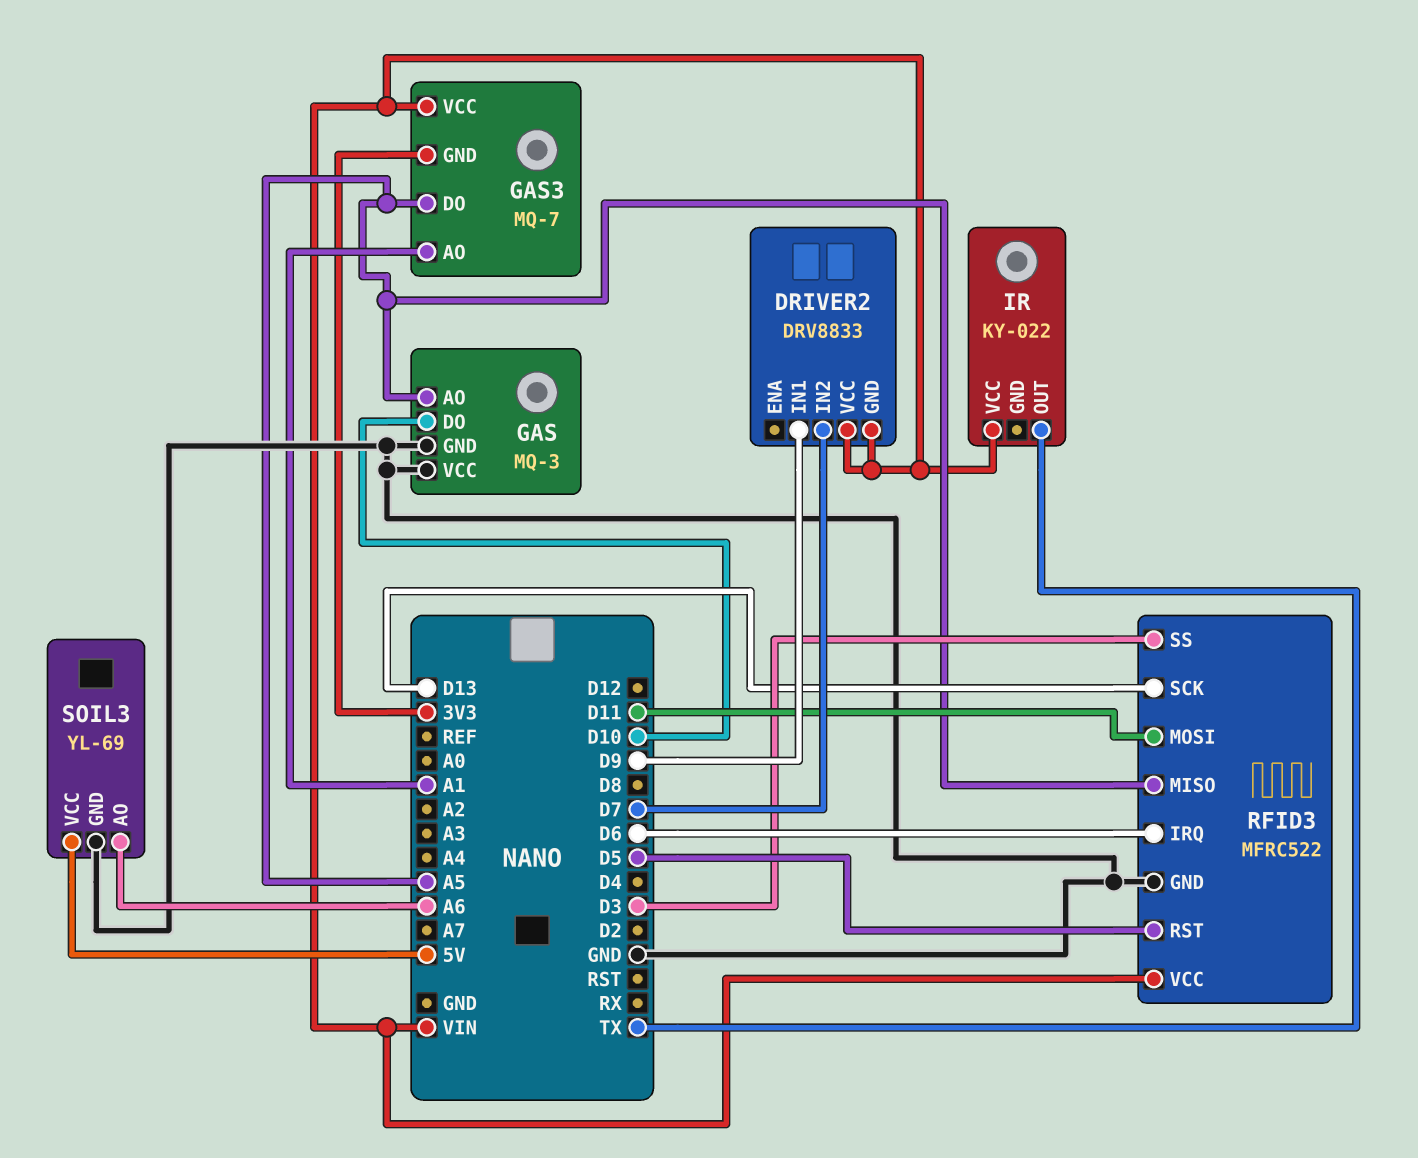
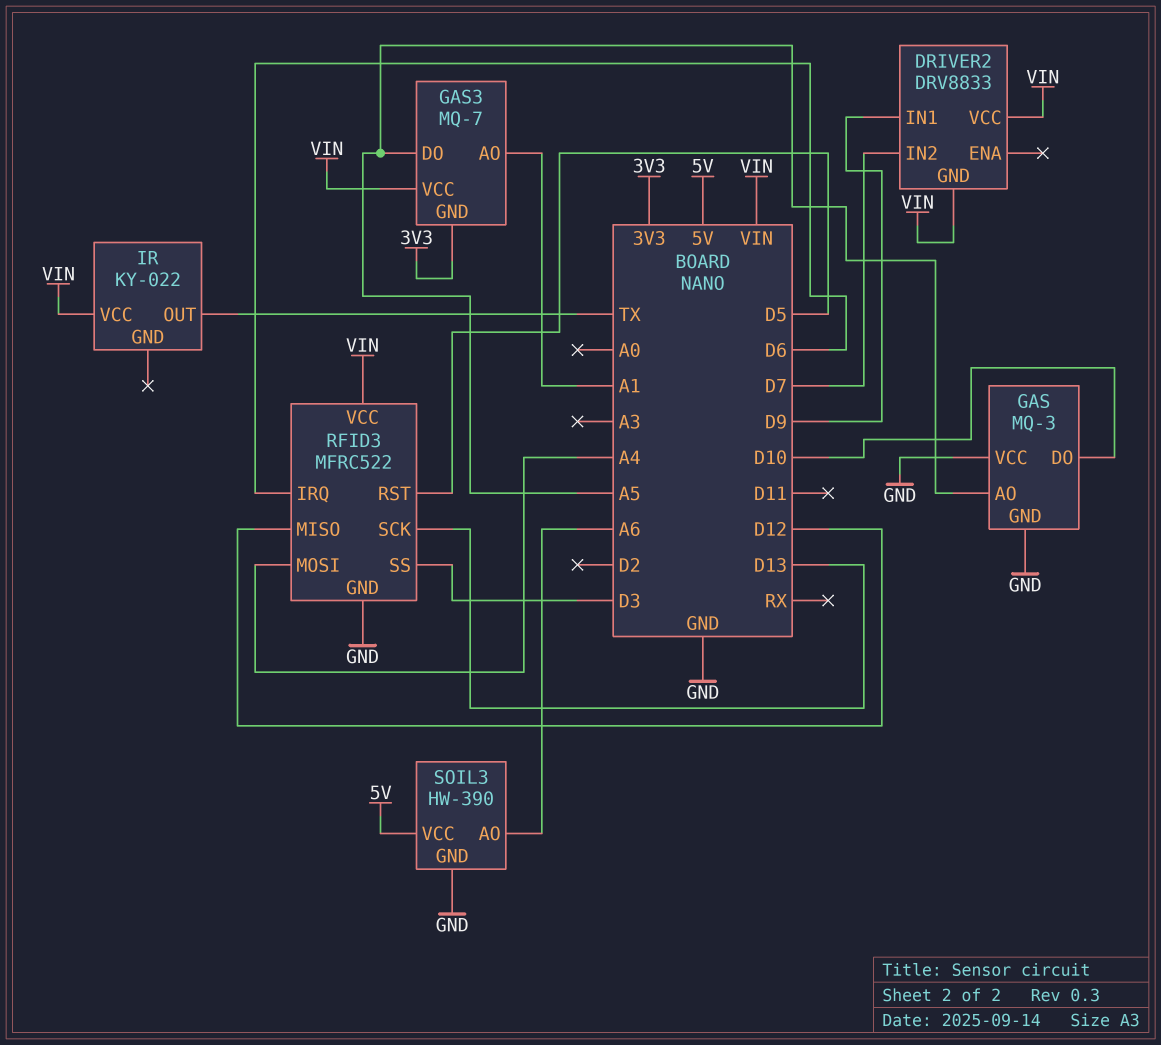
RFID3 pin MISO: A5 -> D12
RFID3 pin MOSI: D11 -> A4
SOIL3: YL-69 -> HW-390

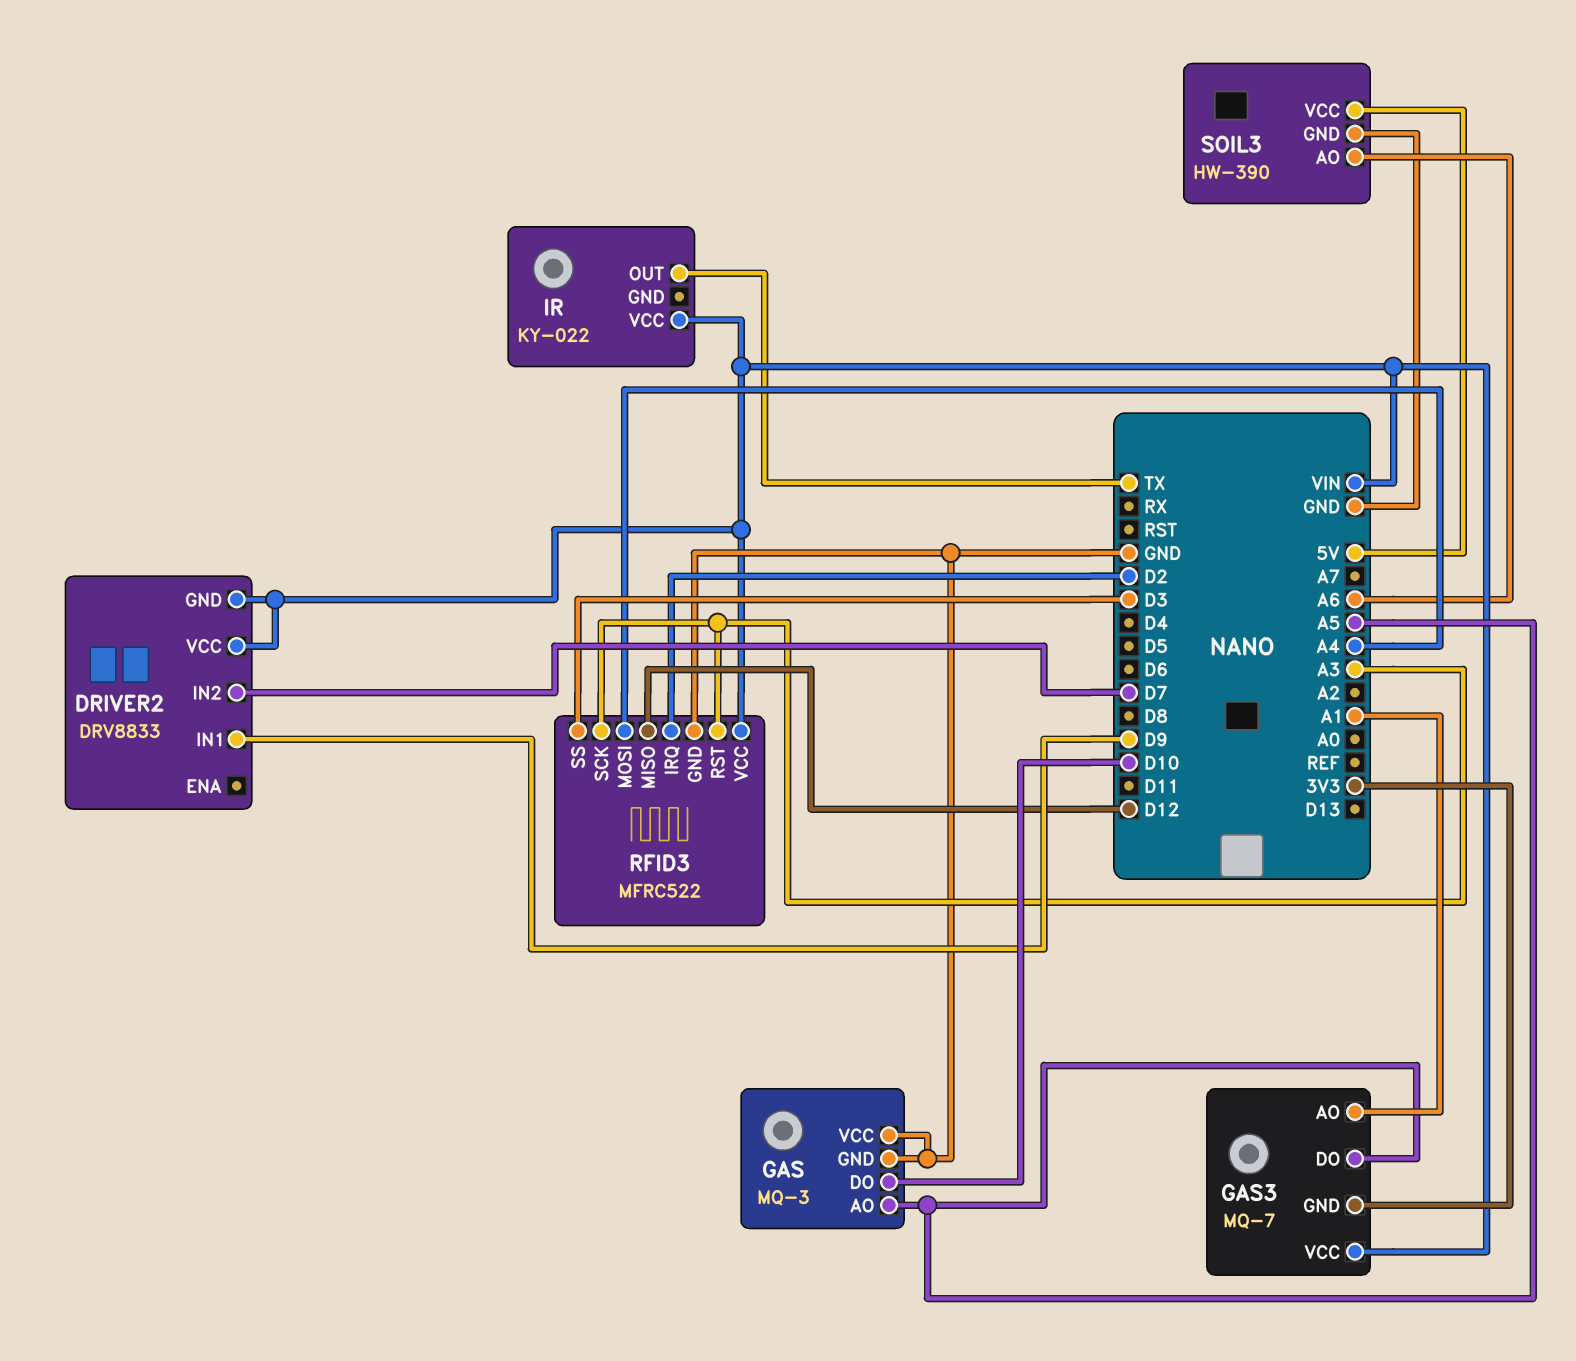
RFID3 pin IRQ: D6 -> D2
RFID3 pin RST: D5 -> A3
RFID3 pin SCK: D13 -> A3

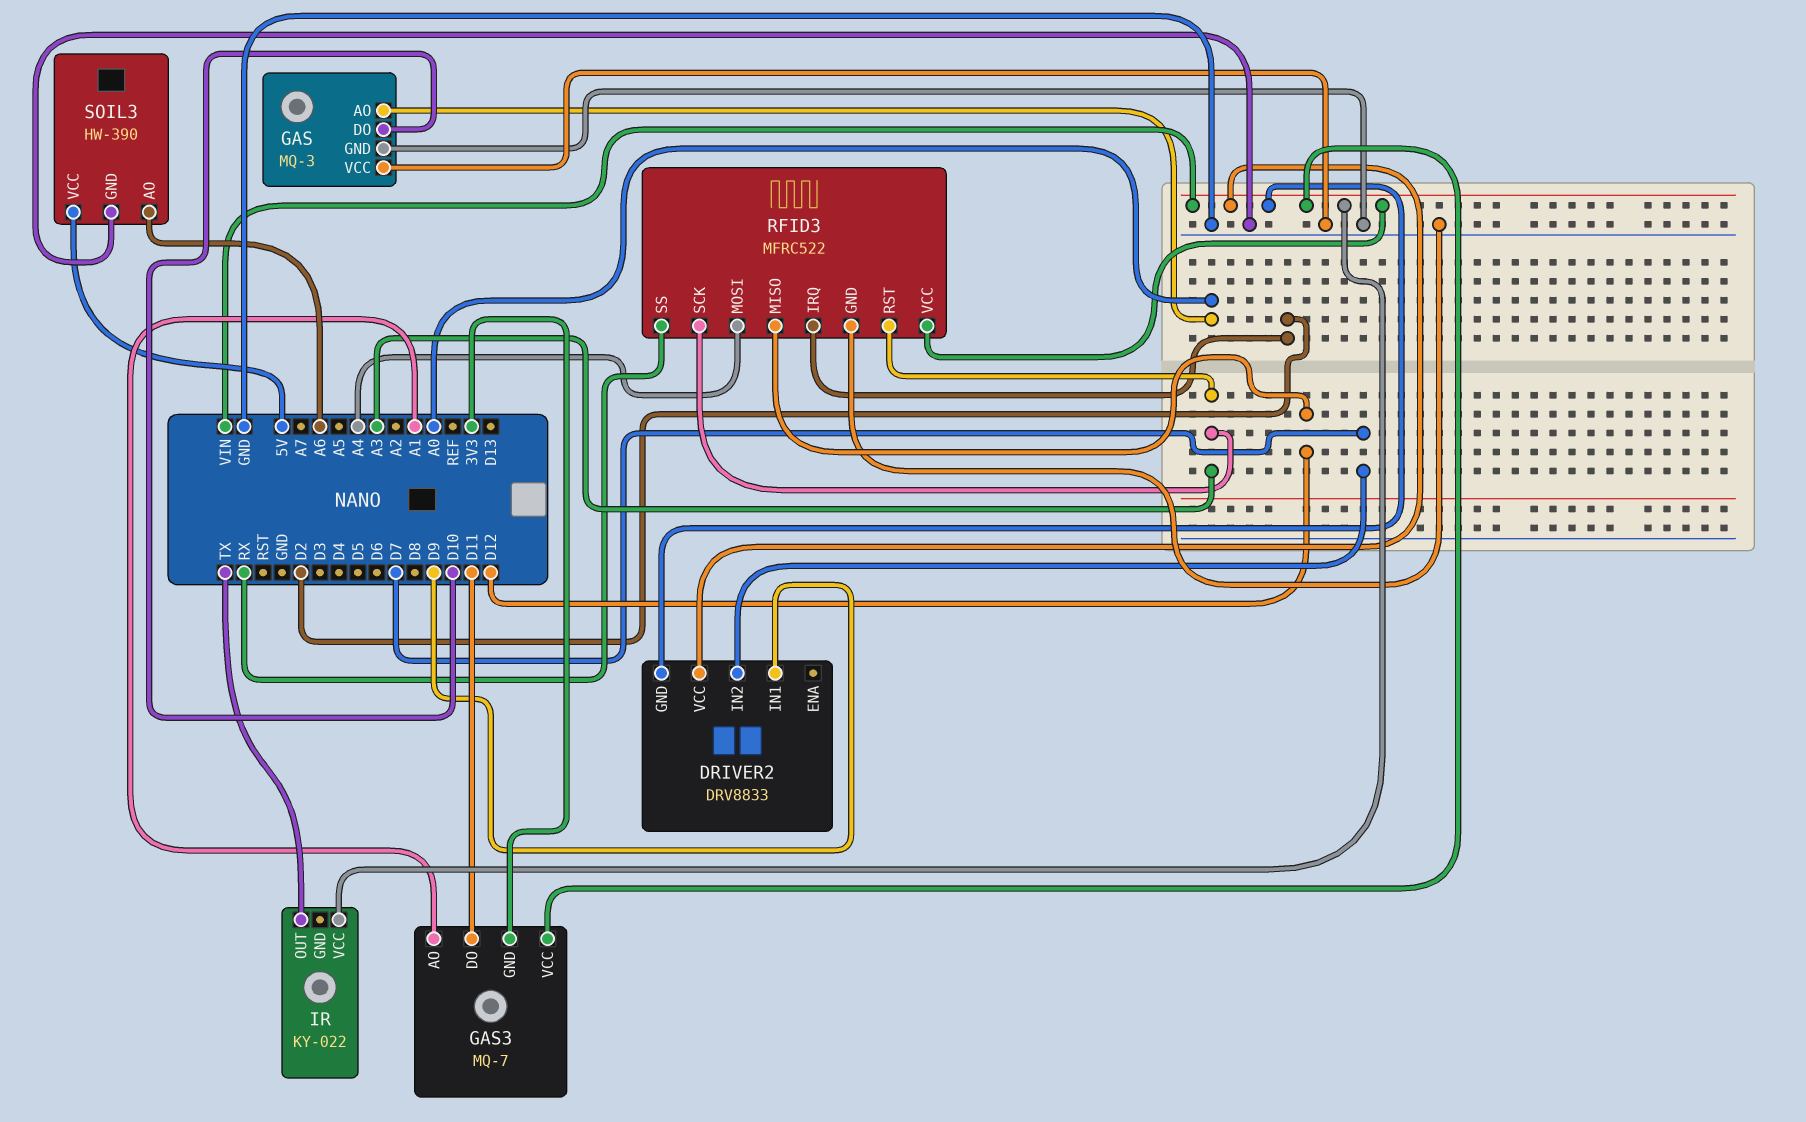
GAS pin AO: A5 -> A0
GAS3 pin DO: A5 -> D11
RFID3 pin SS: D3 -> RX

